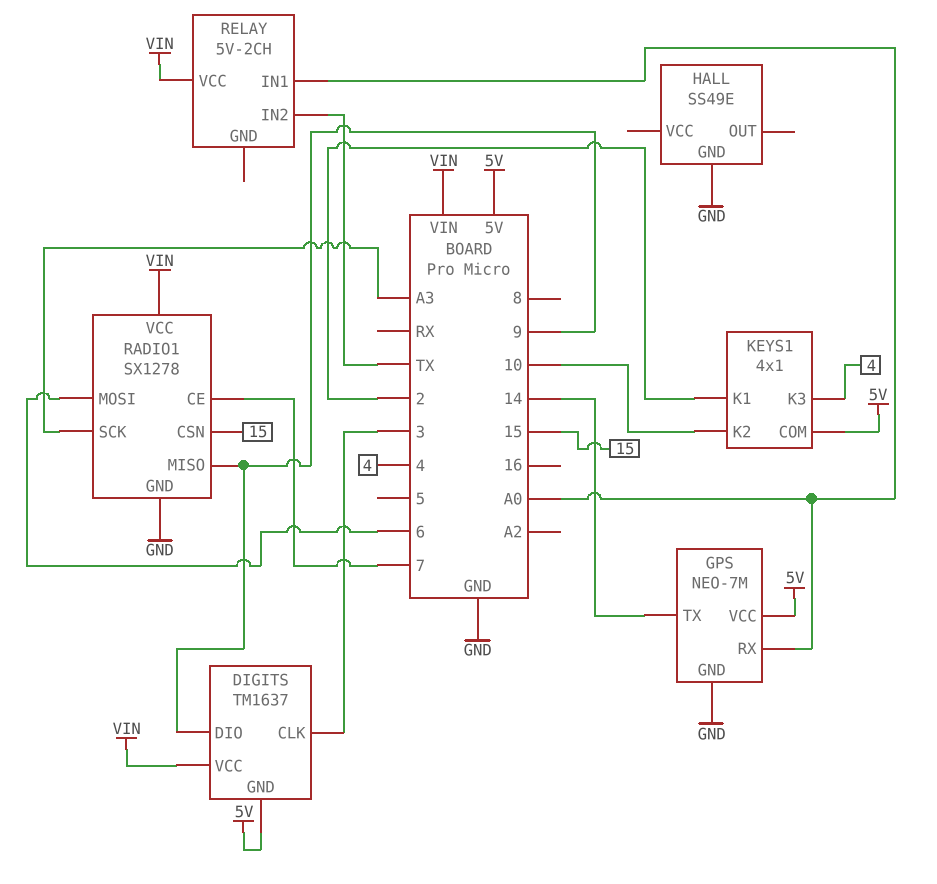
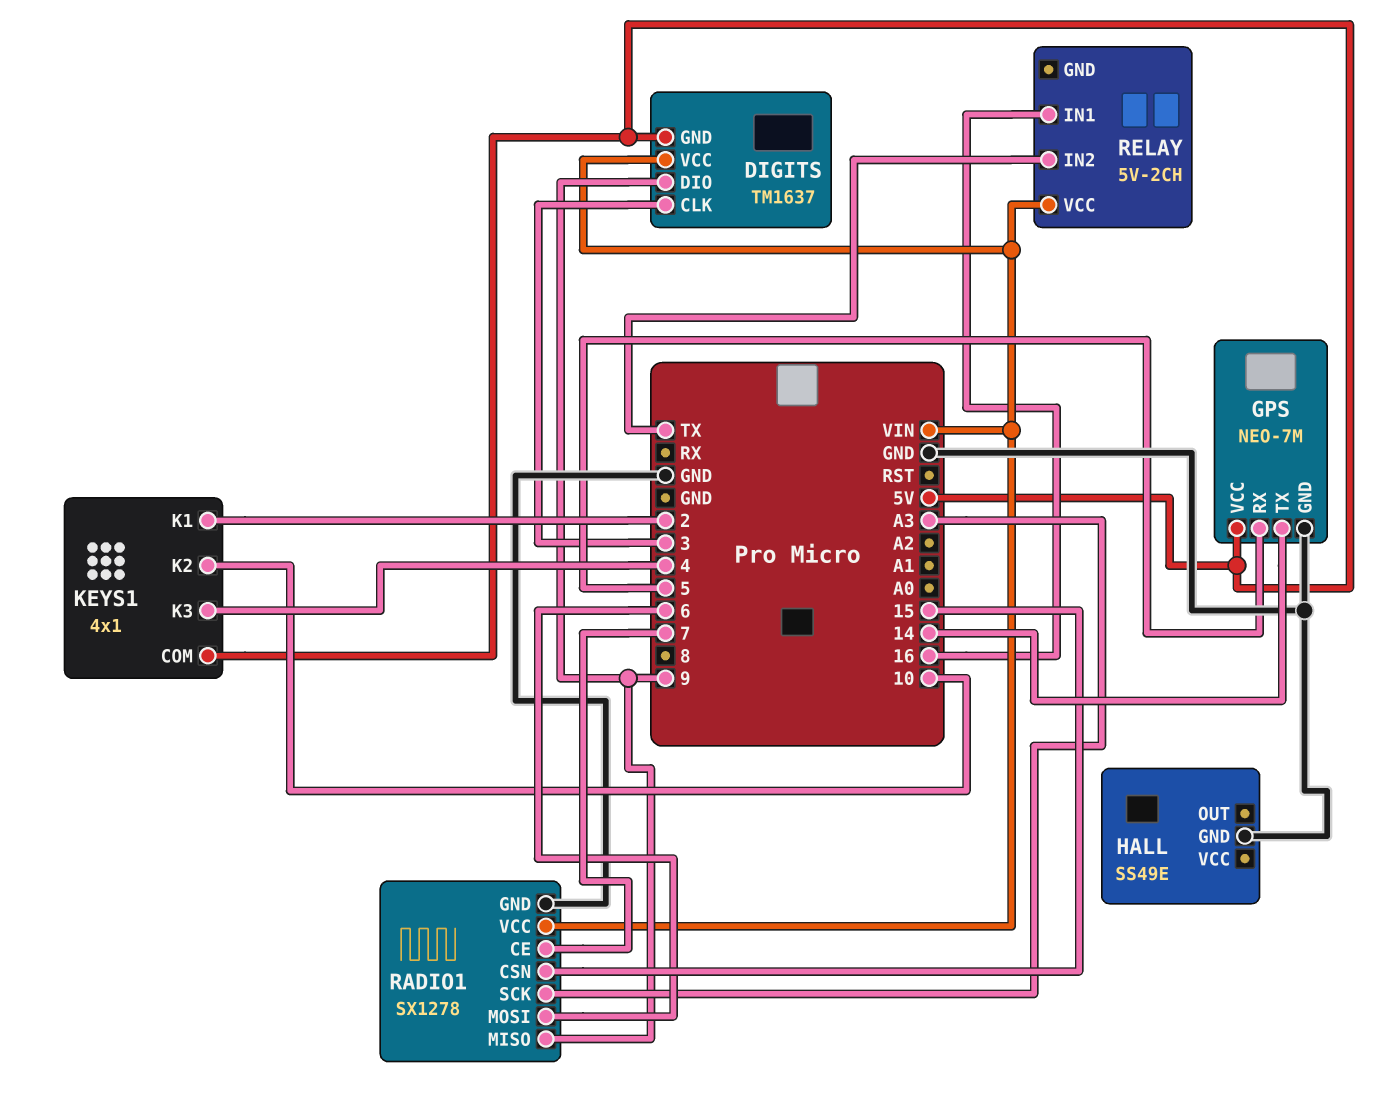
GPS pin RX: A0 -> 5
RELAY pin IN1: A0 -> 16

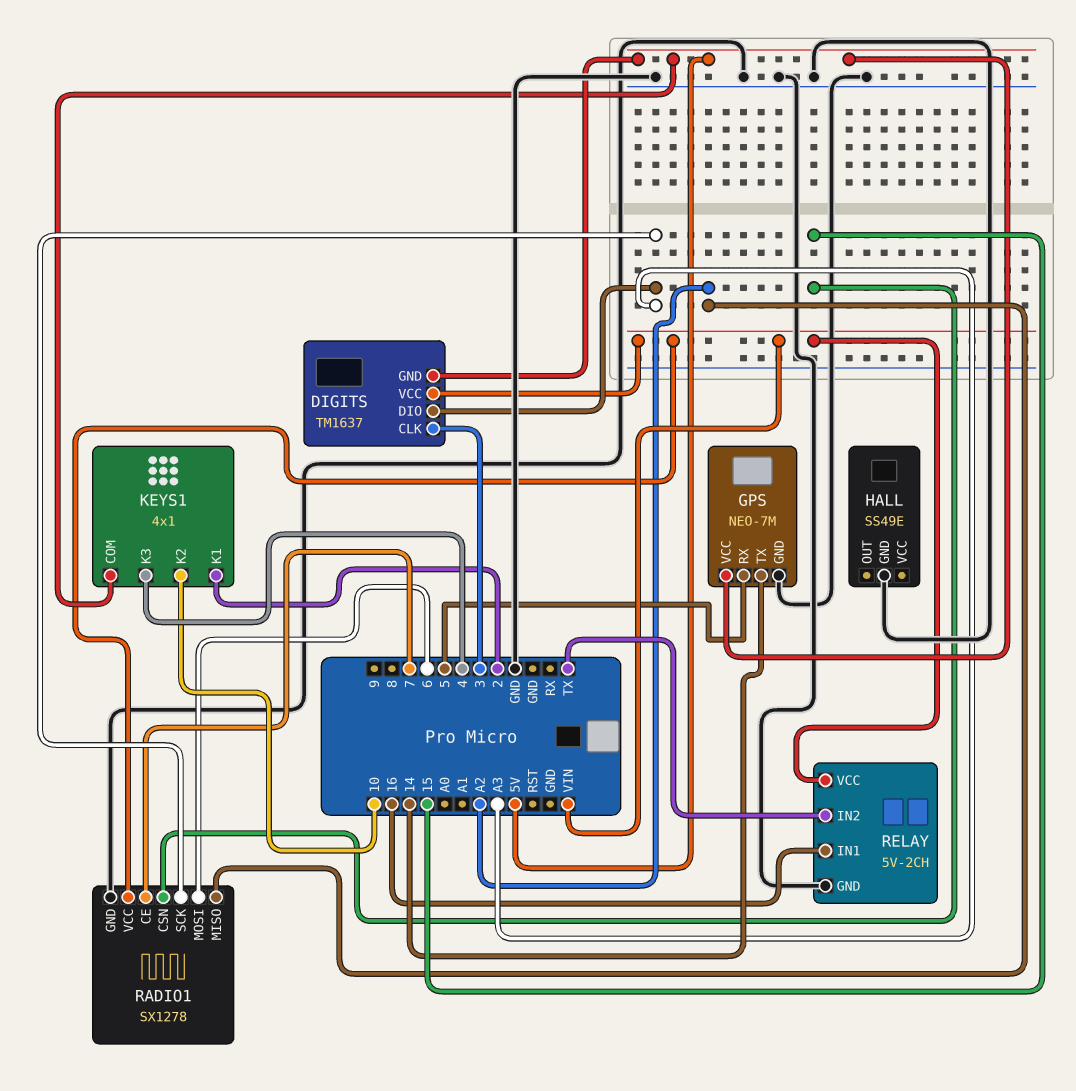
DIGITS pin DIO: 9 -> A3
RADIO1 pin MISO: 9 -> A2
RELAY pin GND: none -> GND

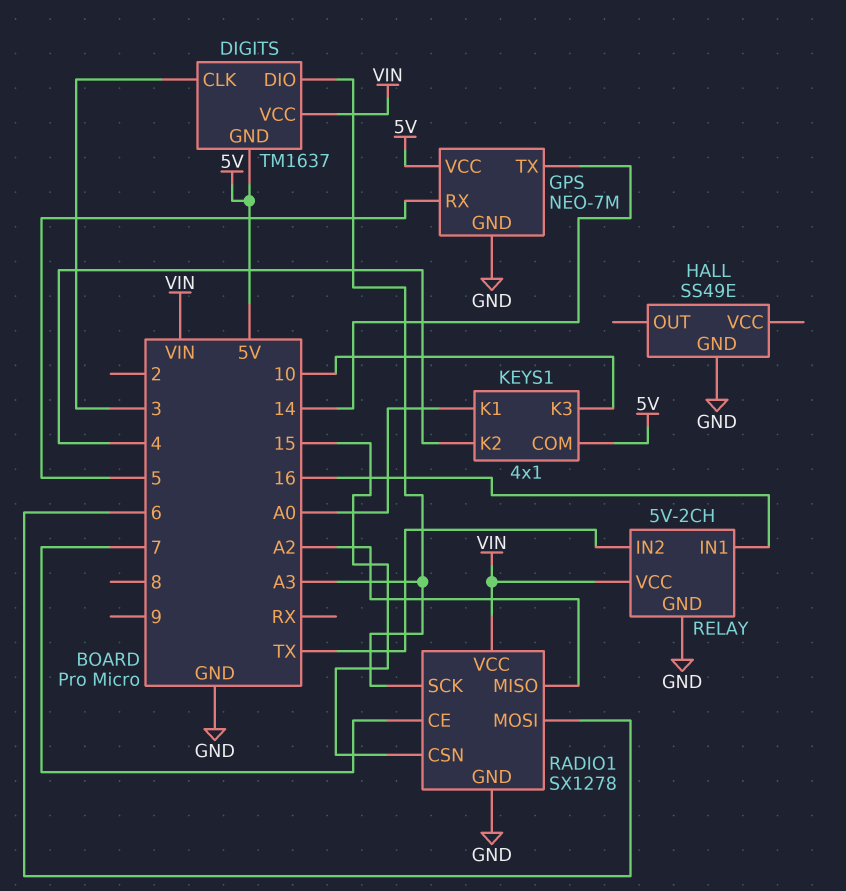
KEYS1 pin K1: 2 -> A0
KEYS1 pin K2: 10 -> 4
KEYS1 pin K3: 4 -> 10

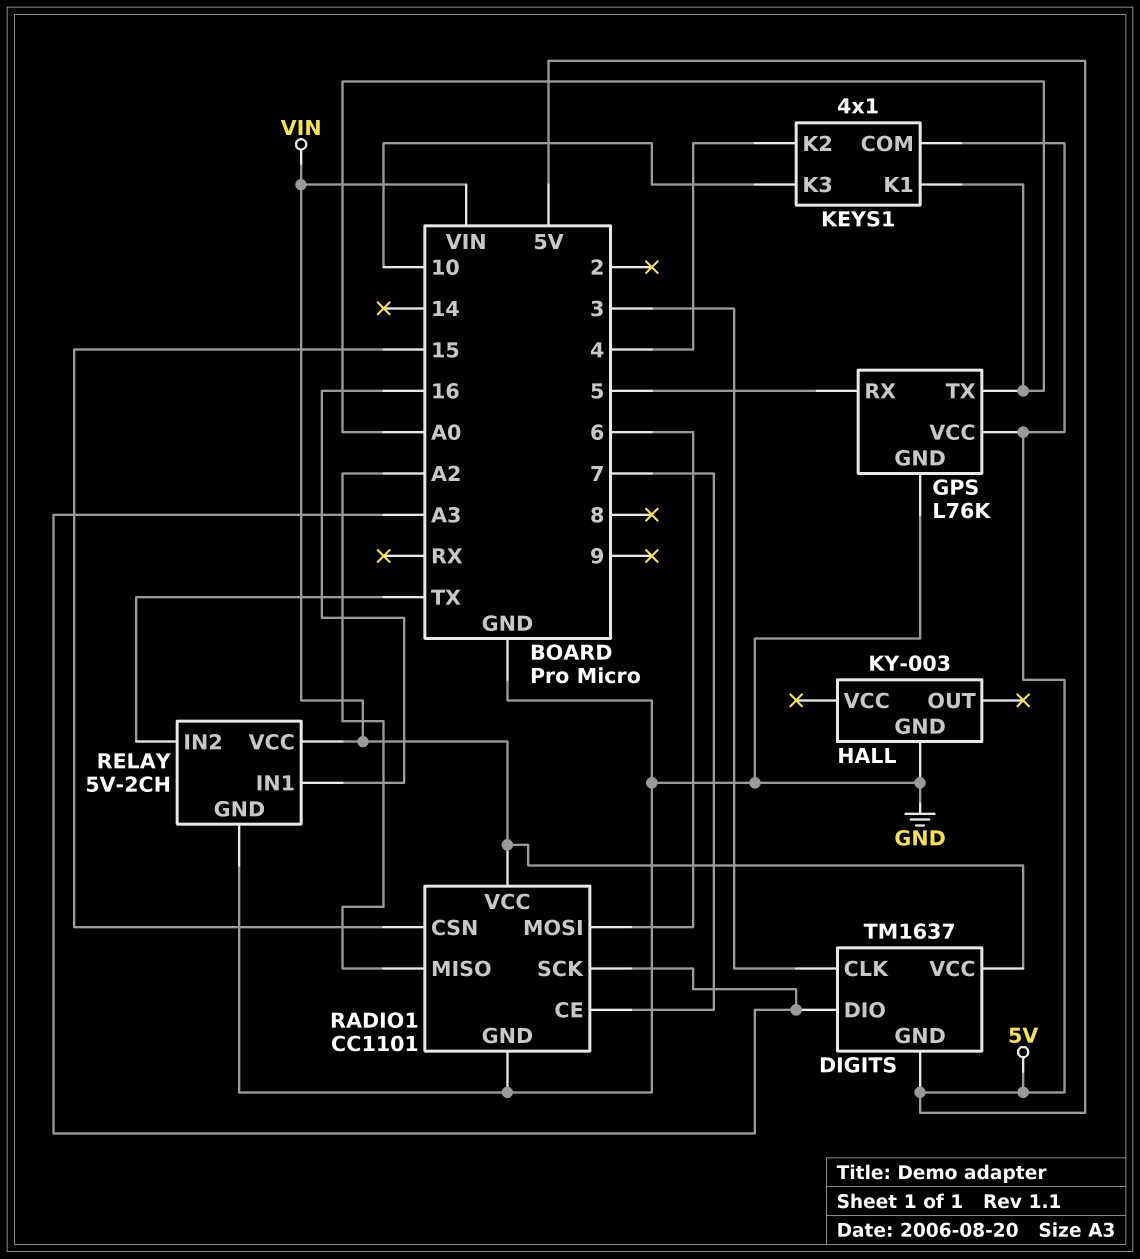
GPS: NEO-7M -> L76K
GPS pin TX: 14 -> A0
HALL: SS49E -> KY-003
RADIO1: SX1278 -> CC1101

